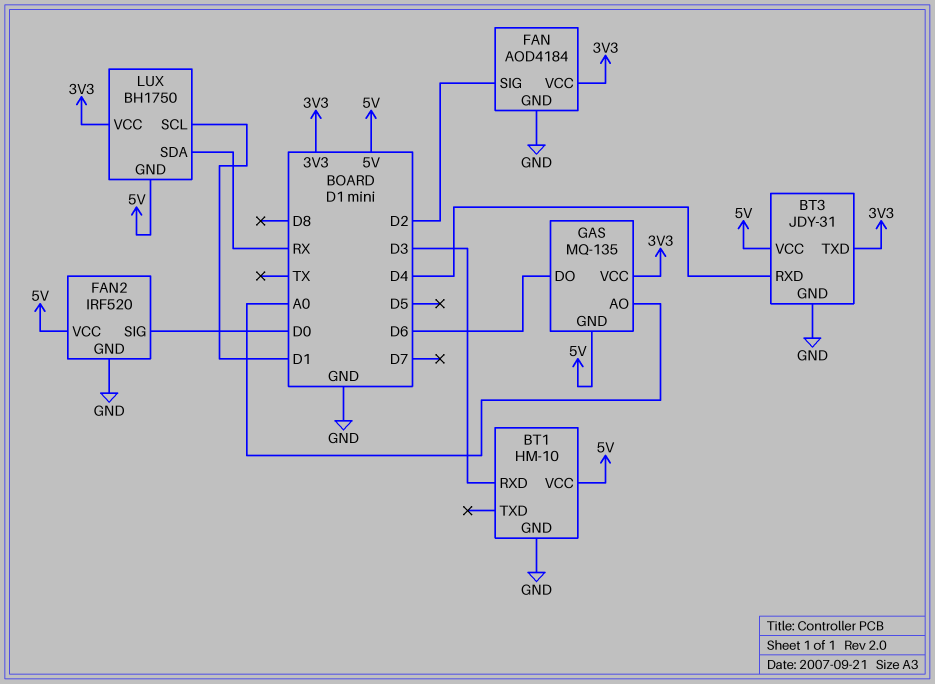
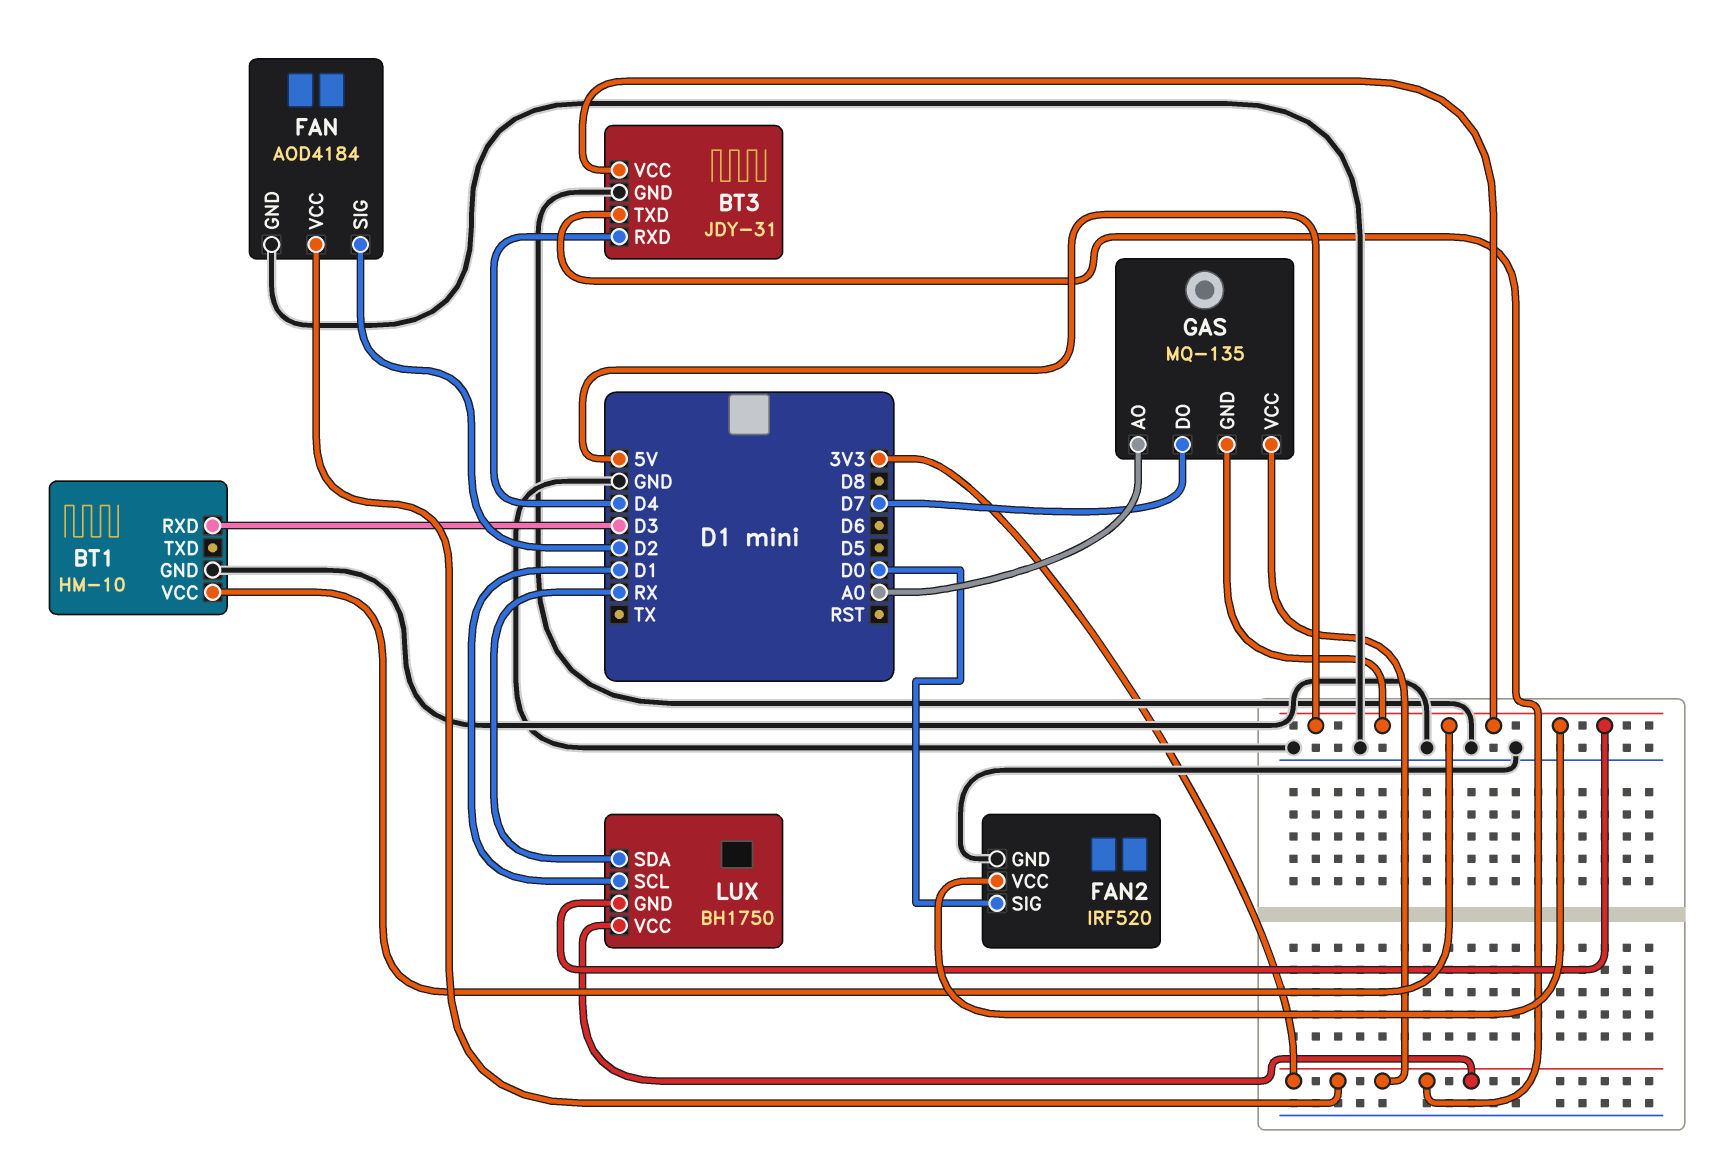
GAS pin DO: D6 -> D7

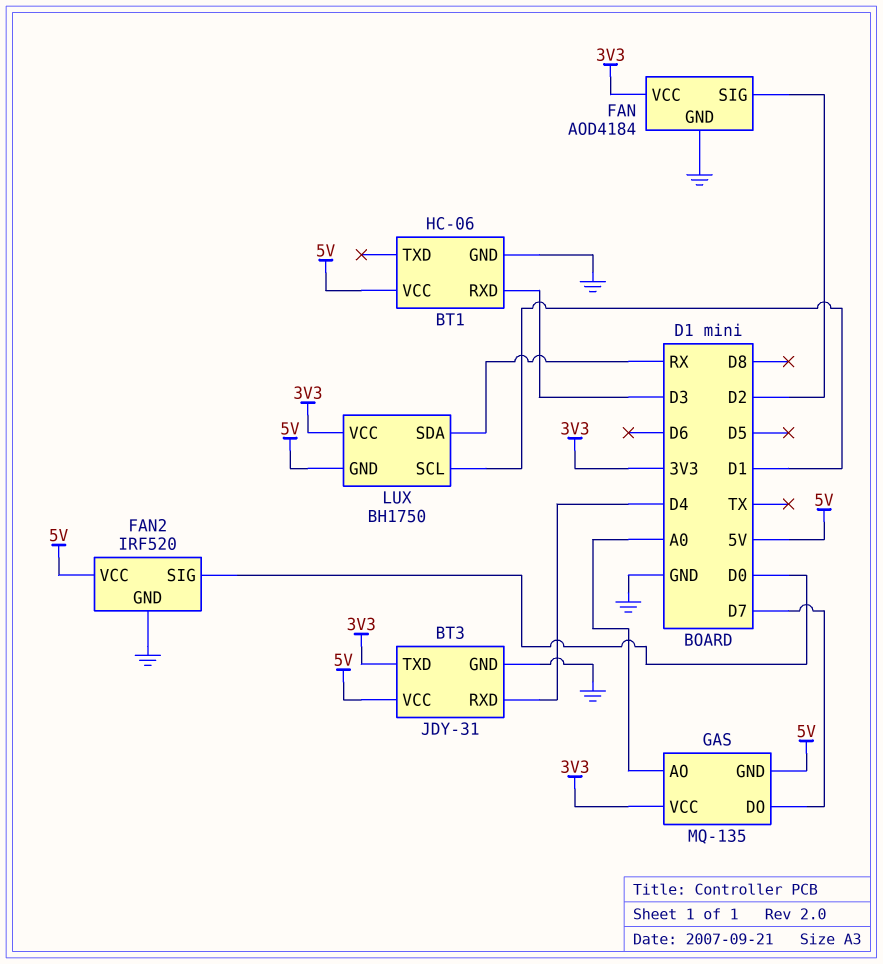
BT1: HM-10 -> HC-06

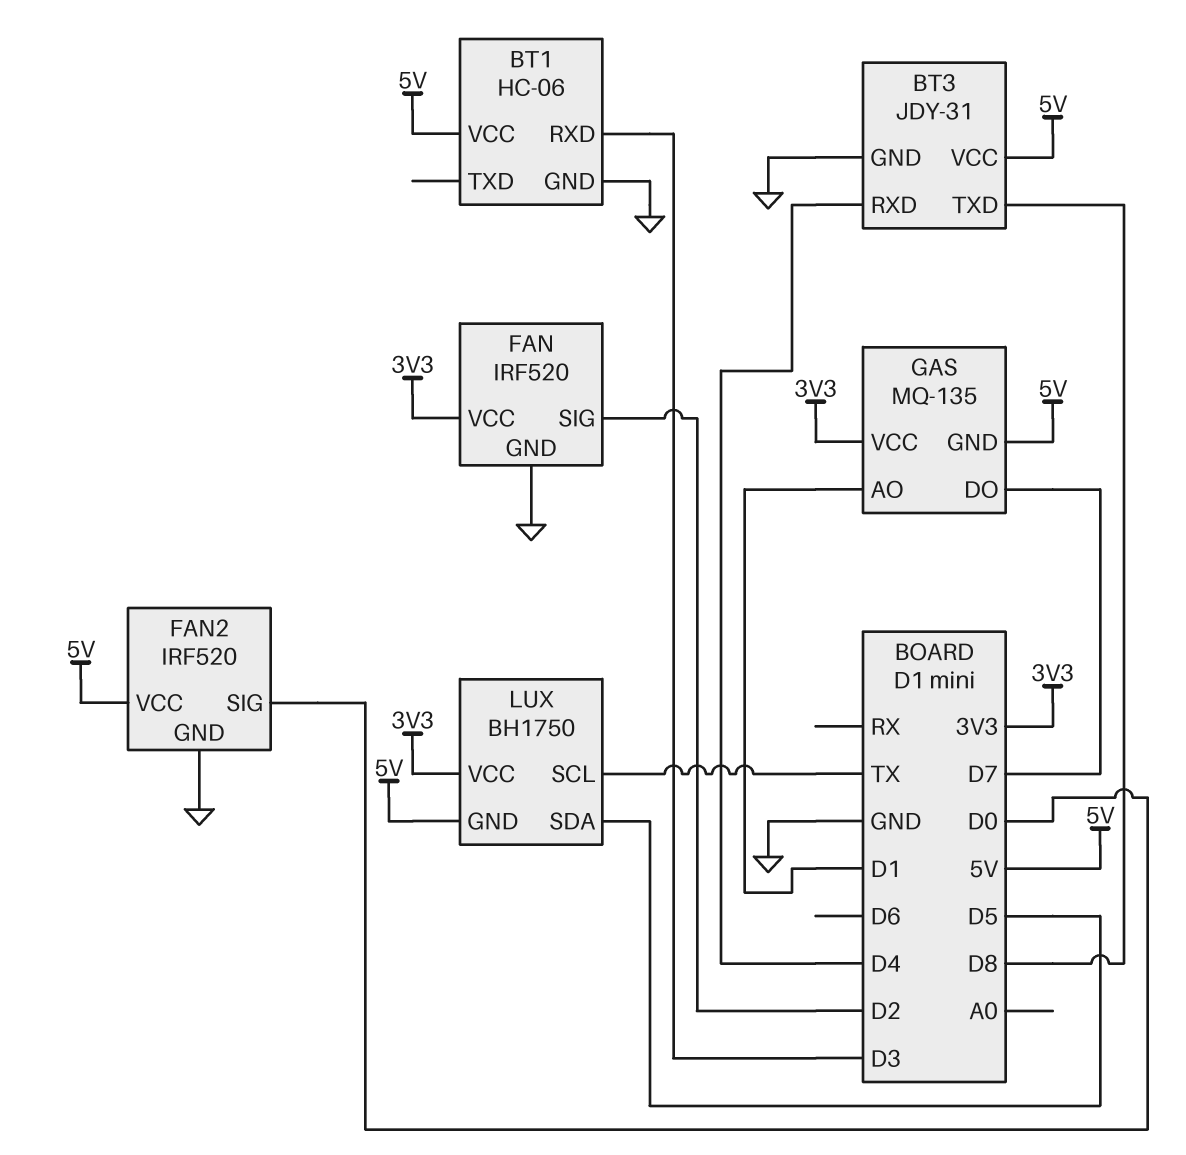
BT3 pin TXD: 3V3 -> D8
FAN: AOD4184 -> IRF520
GAS pin AO: A0 -> D1
LUX pin SCL: D1 -> TX
LUX pin SDA: RX -> D5

